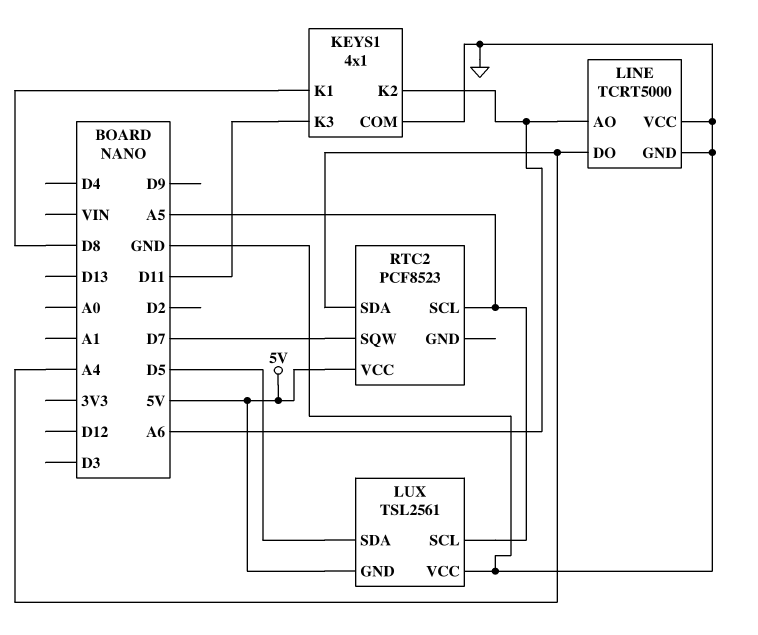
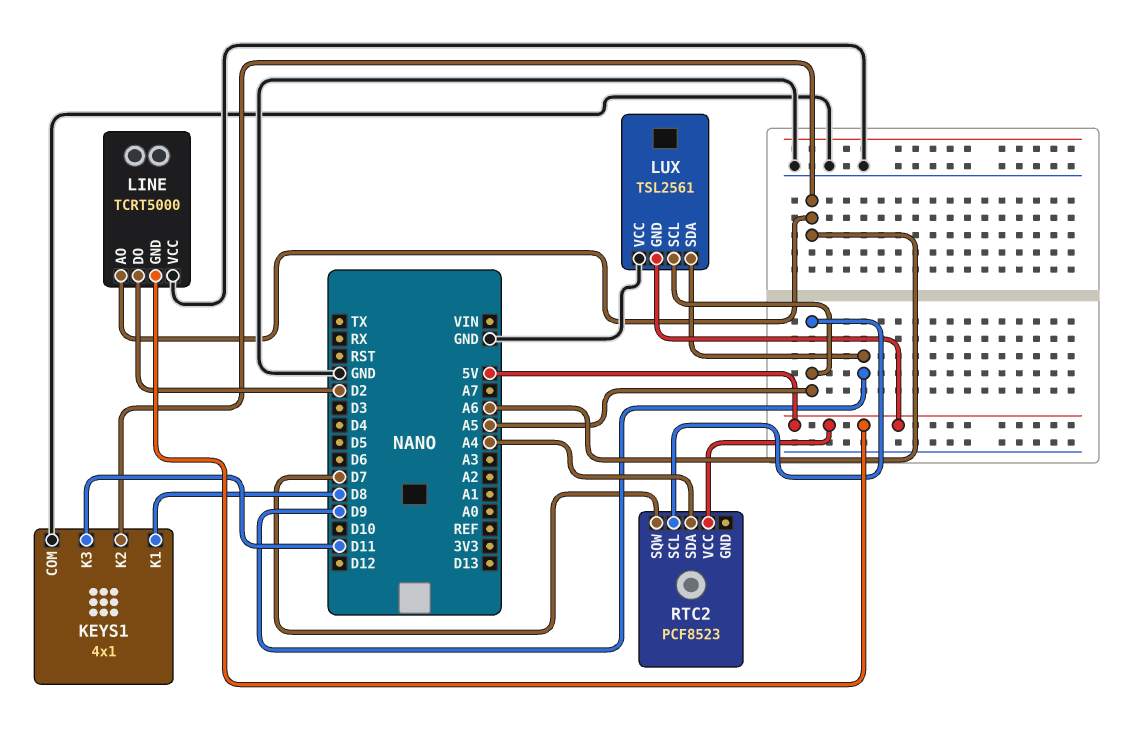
LINE pin DO: A4 -> D2
LINE pin GND: GND -> 5V
LUX pin SDA: D5 -> D9

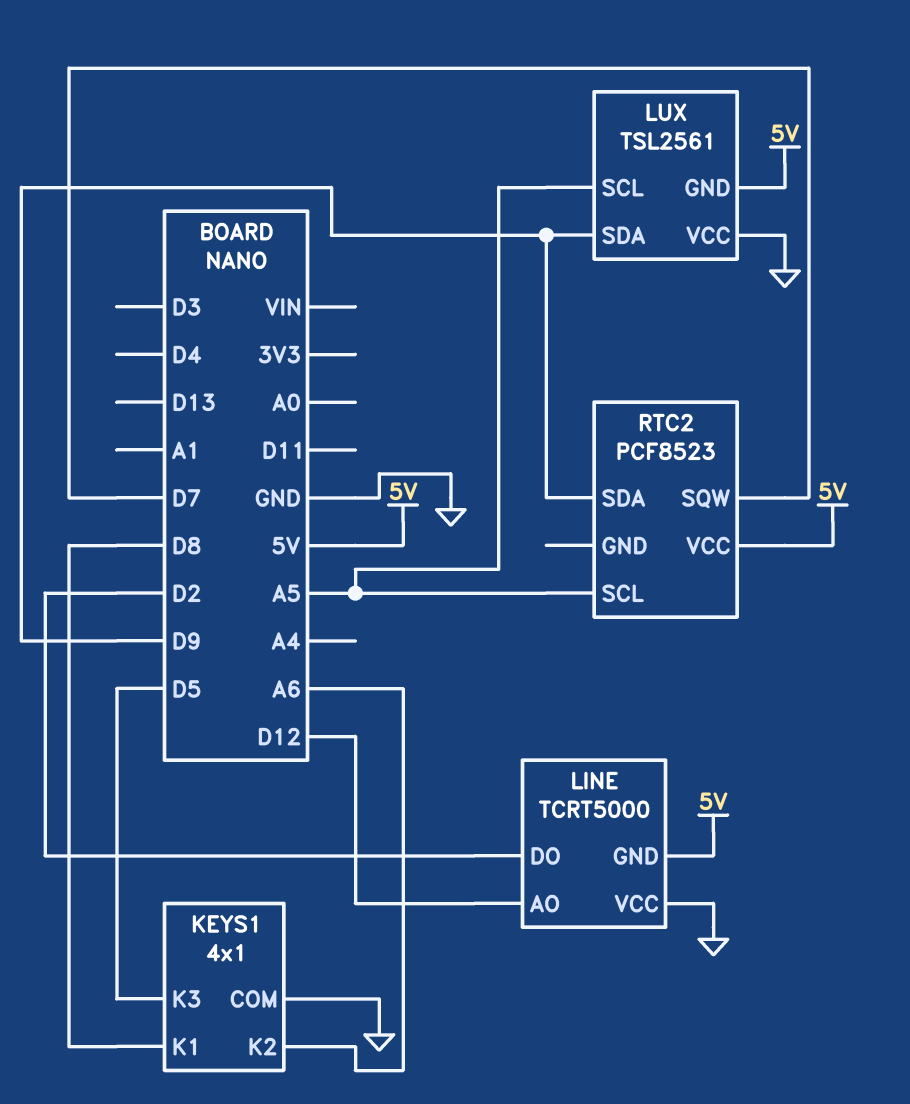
KEYS1 pin K3: D11 -> D5
LINE pin AO: A6 -> D12
RTC2 pin SDA: A4 -> D9

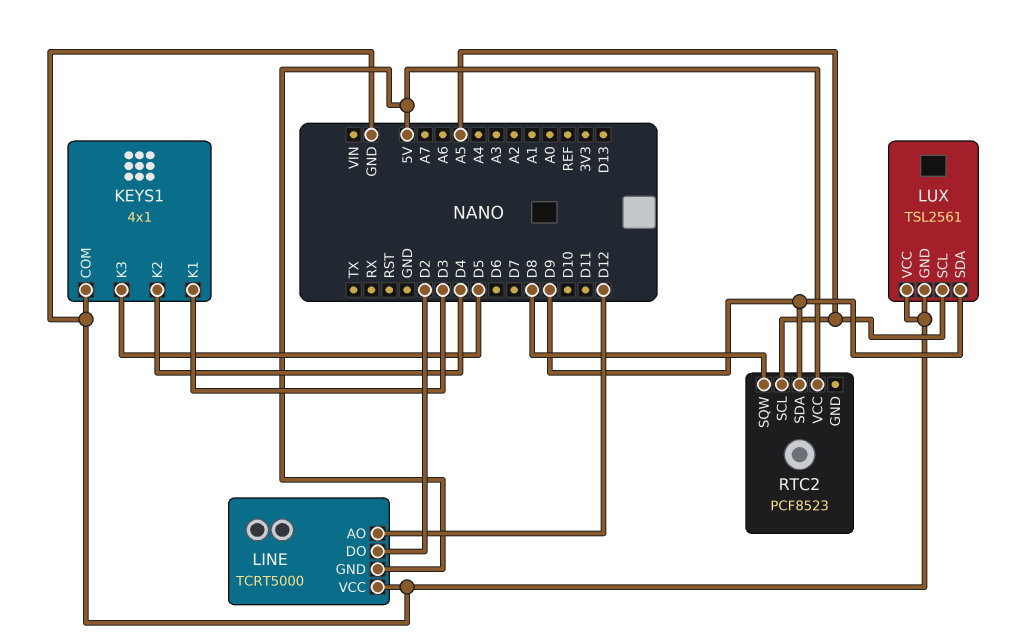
KEYS1 pin K1: D8 -> D3
KEYS1 pin K2: A6 -> D4
LUX pin GND: 5V -> GND
RTC2 pin SQW: D7 -> D8

